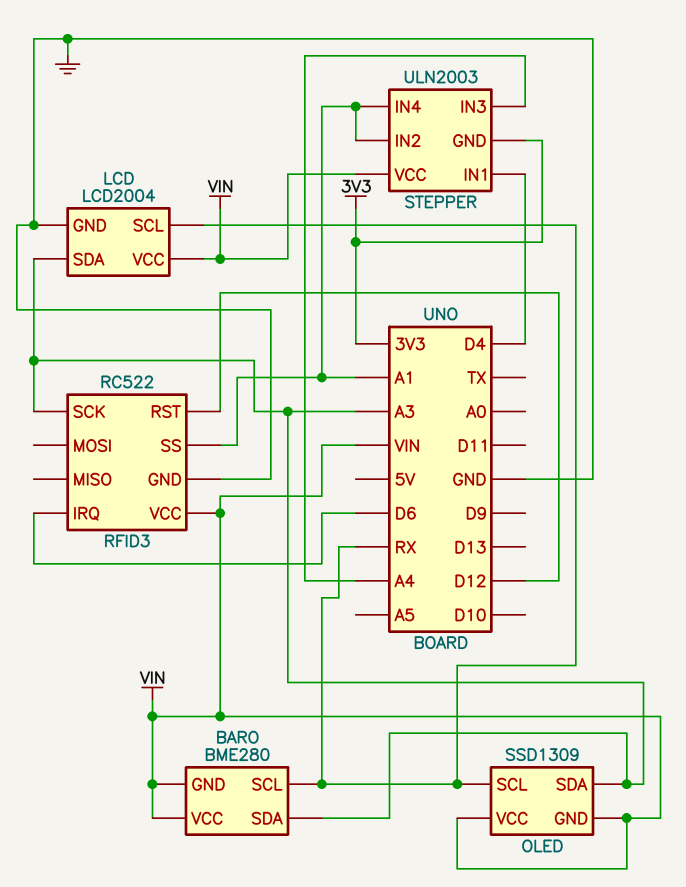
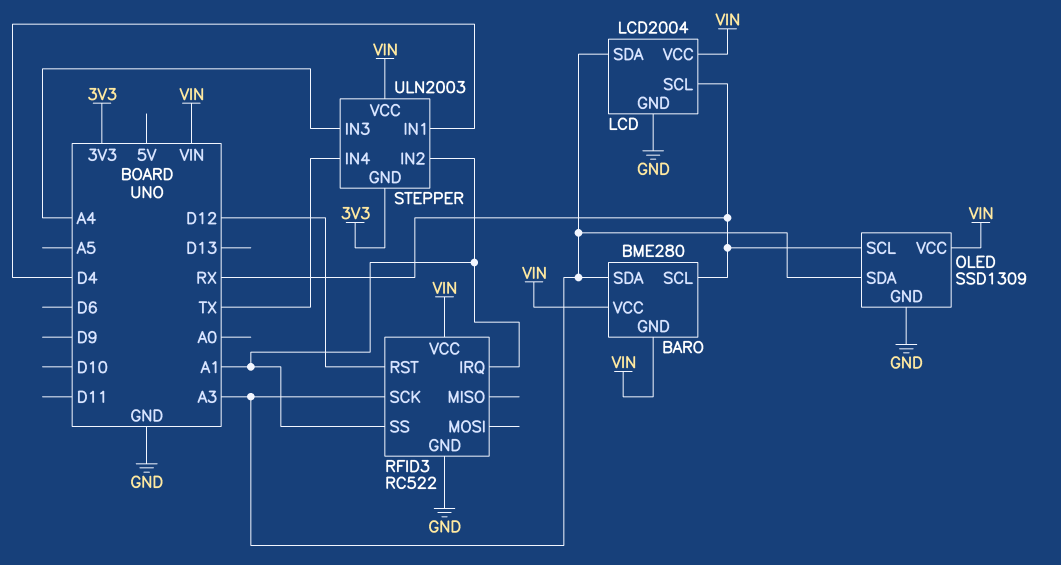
OLED pin GND: VIN -> GND
RFID3 pin IRQ: D6 -> A1
STEPPER pin IN4: A1 -> TX

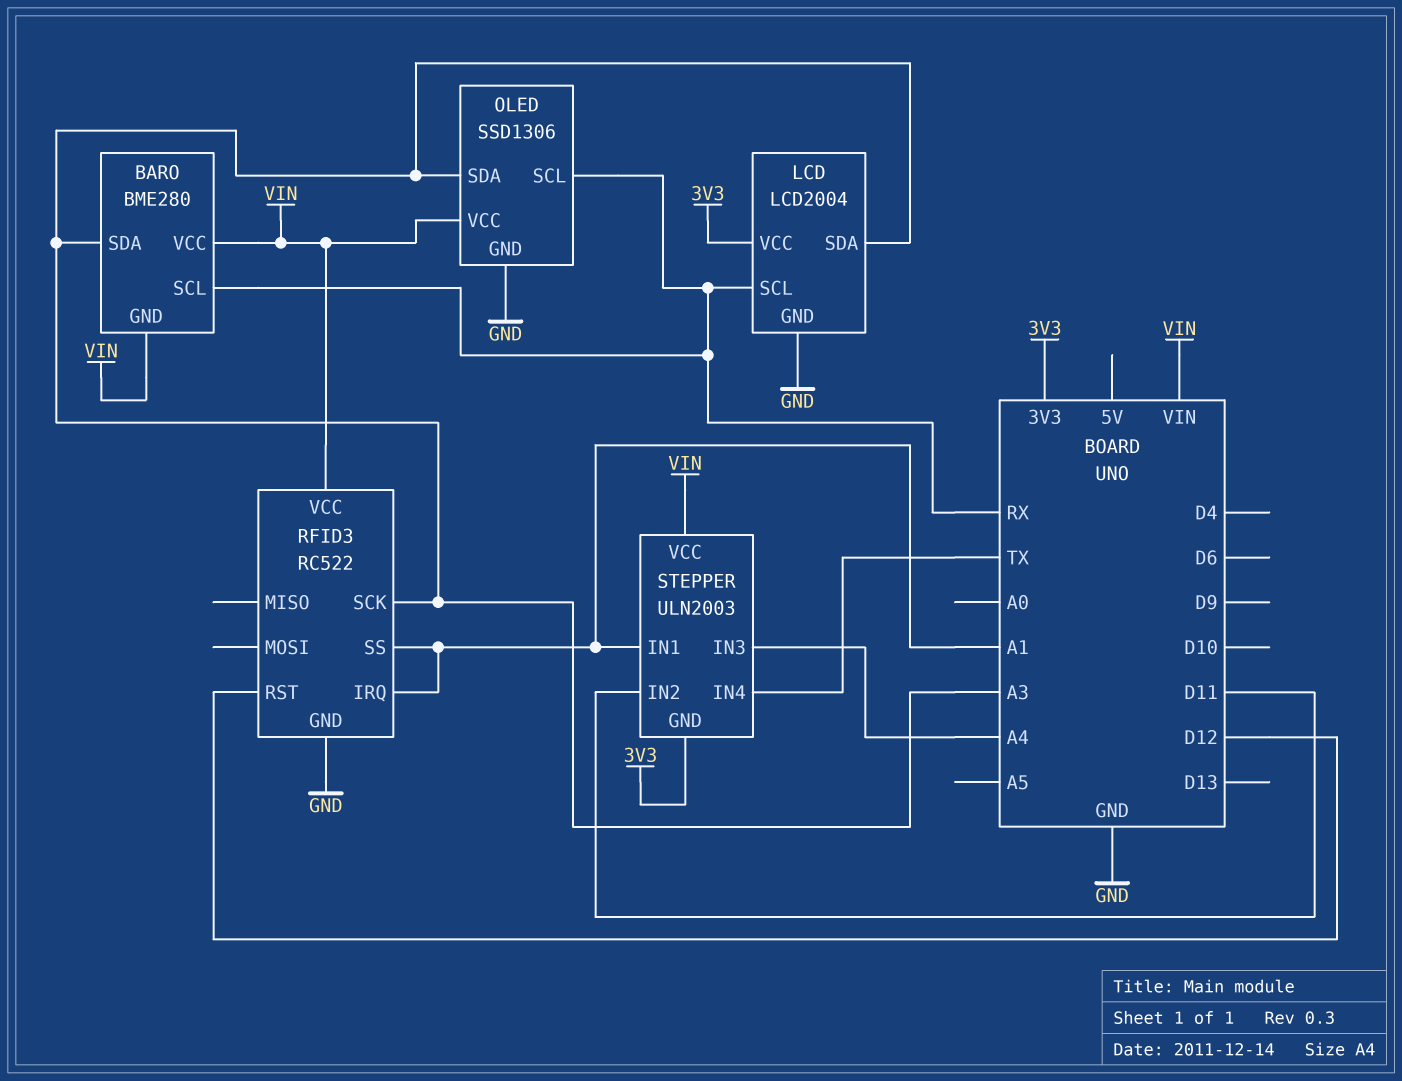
LCD pin VCC: VIN -> 3V3
OLED: SSD1309 -> SSD1306
STEPPER pin IN1: D4 -> A1
STEPPER pin IN2: A1 -> D11

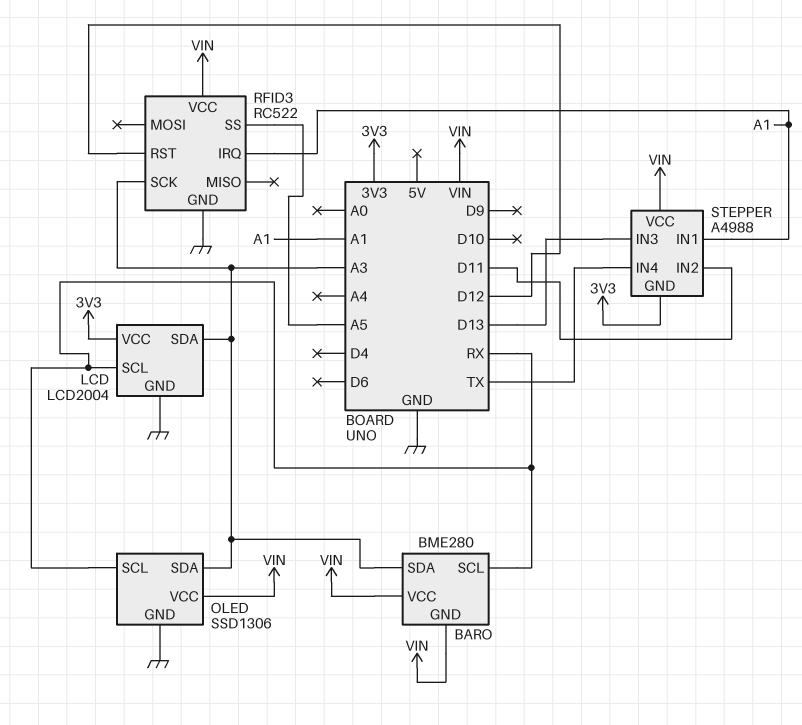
RFID3 pin SS: A1 -> A5
STEPPER: ULN2003 -> A4988
STEPPER pin IN3: A4 -> D13

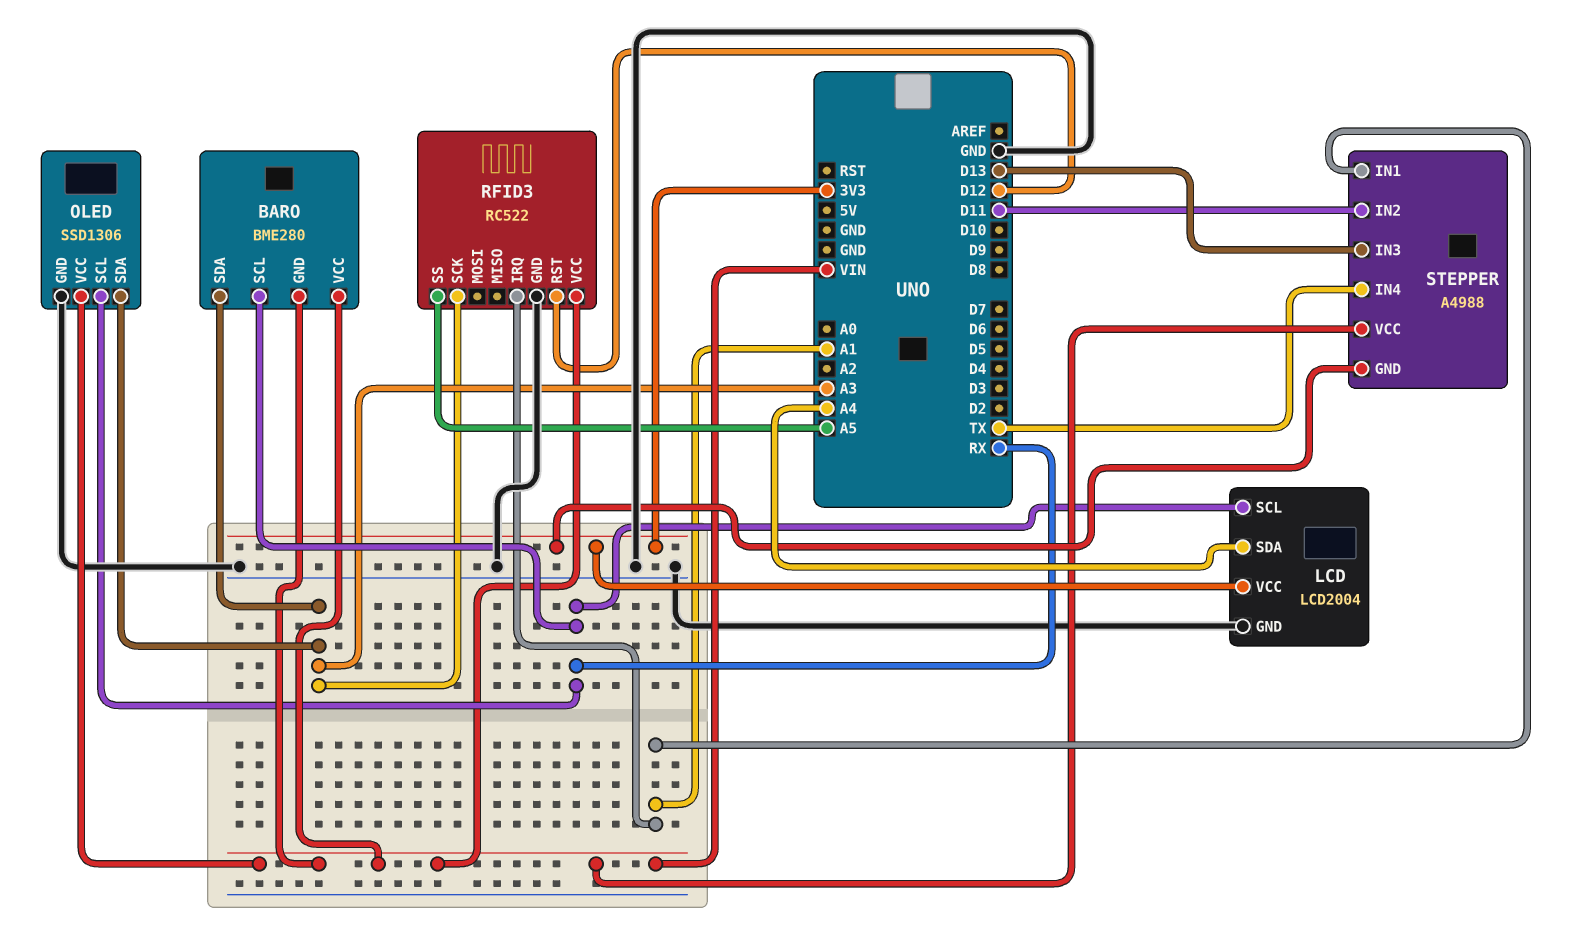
LCD pin SDA: A3 -> A4

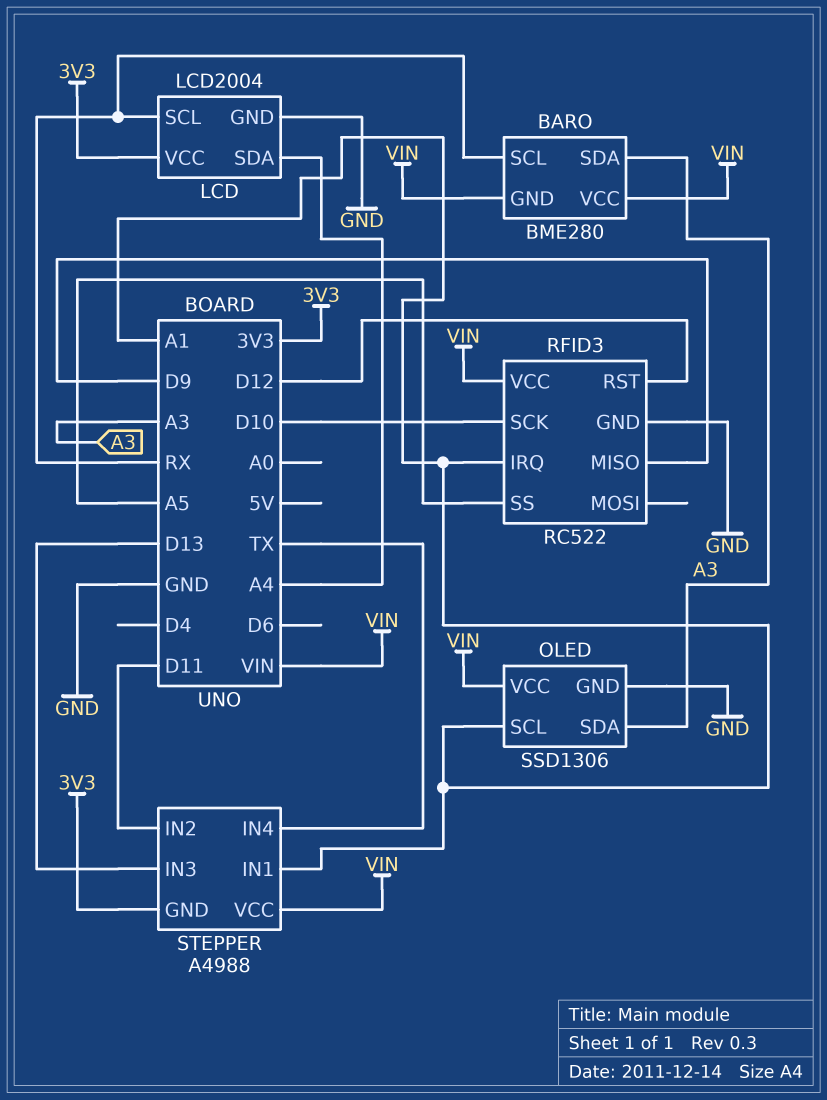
OLED pin SCL: RX -> A1
RFID3 pin MISO: none -> D9
RFID3 pin SCK: A3 -> D10

